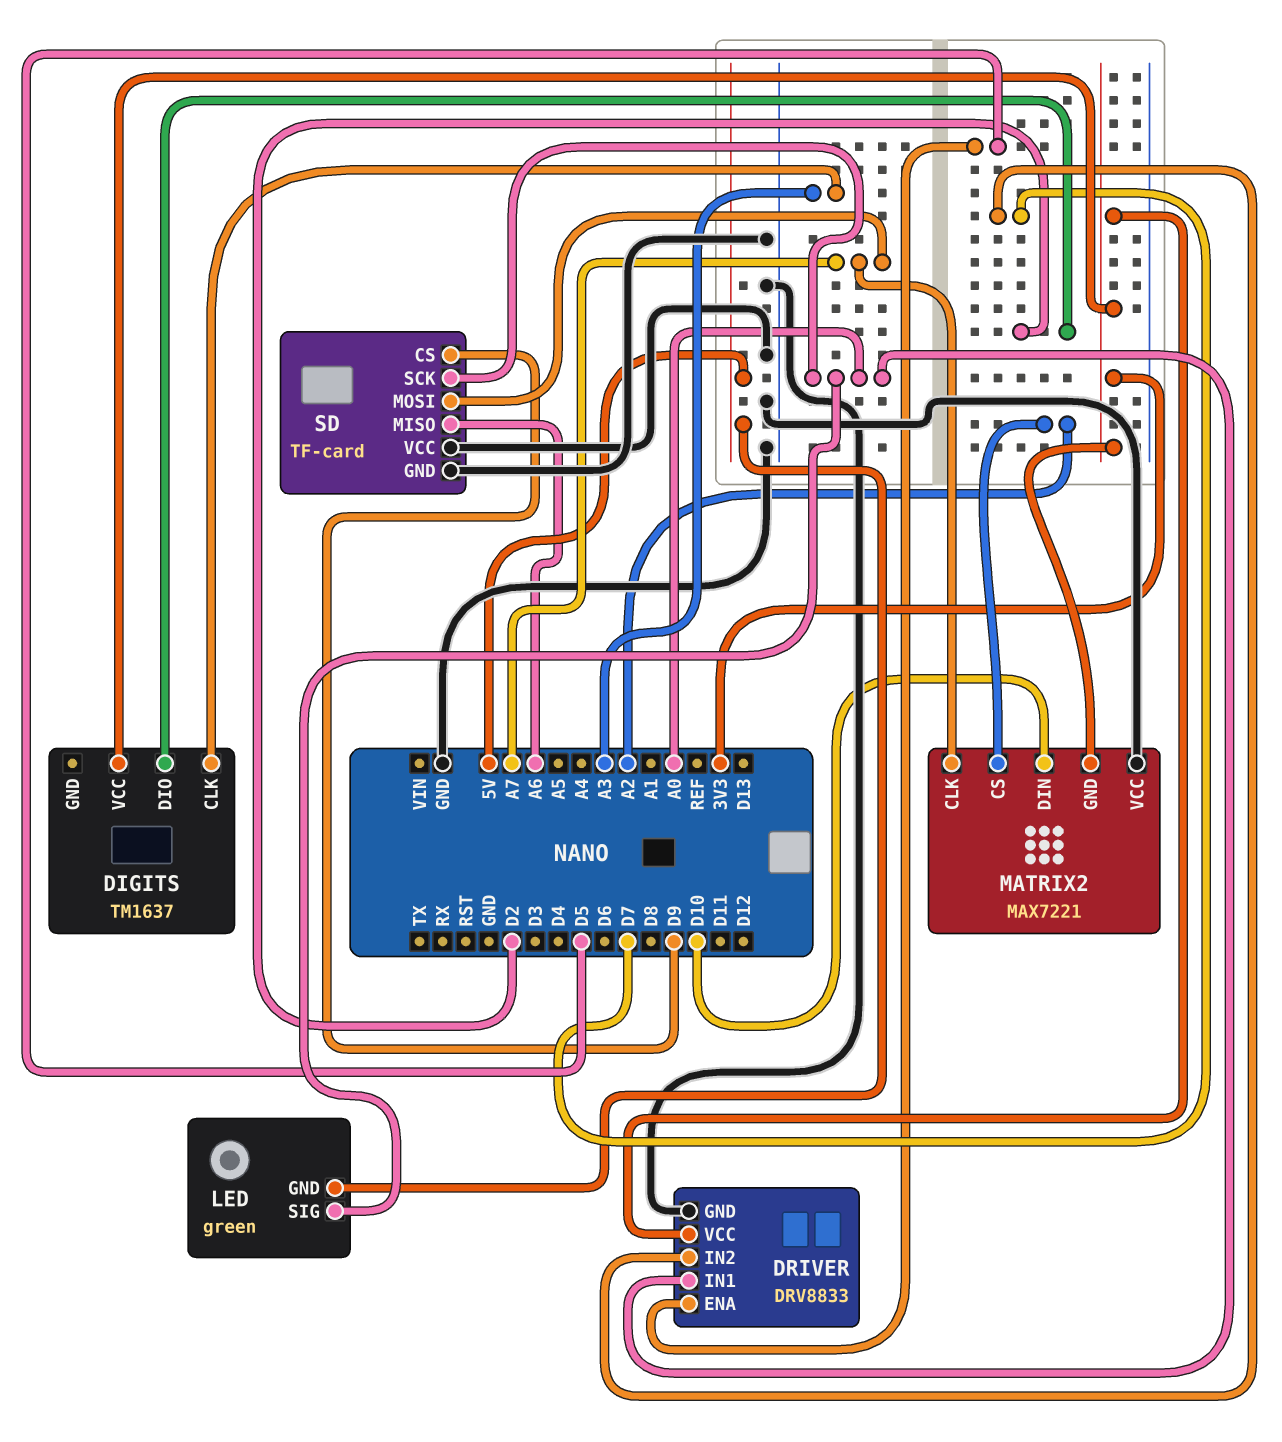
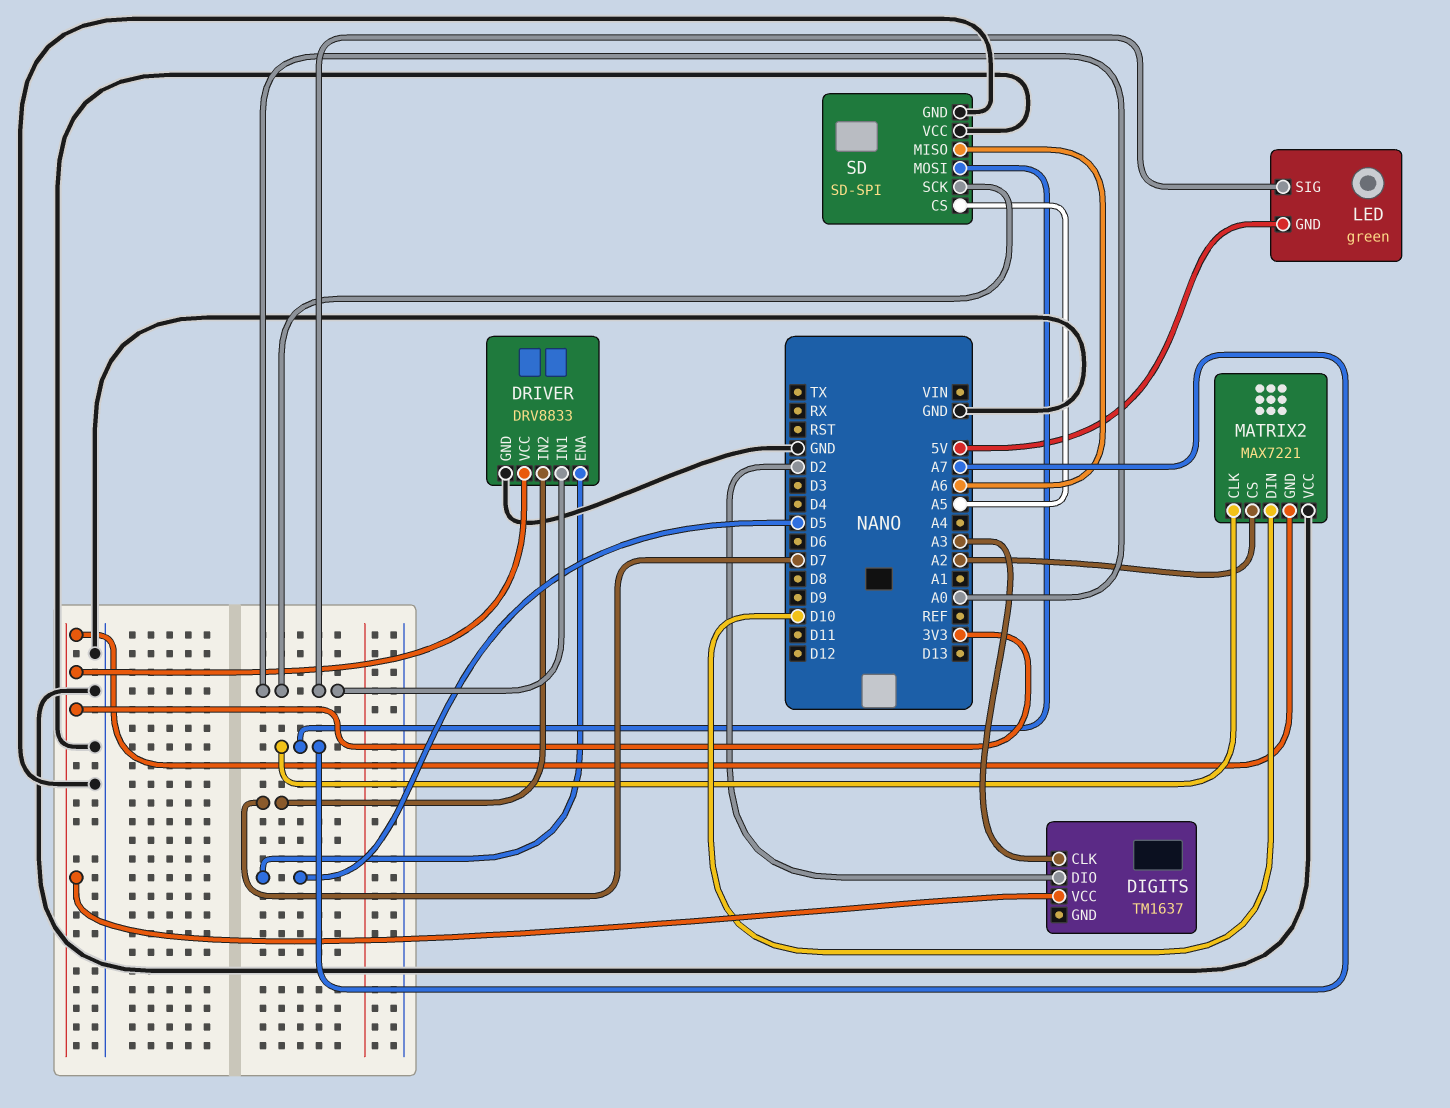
SD: TF-card -> SD-SPI
SD pin CS: D9 -> A5

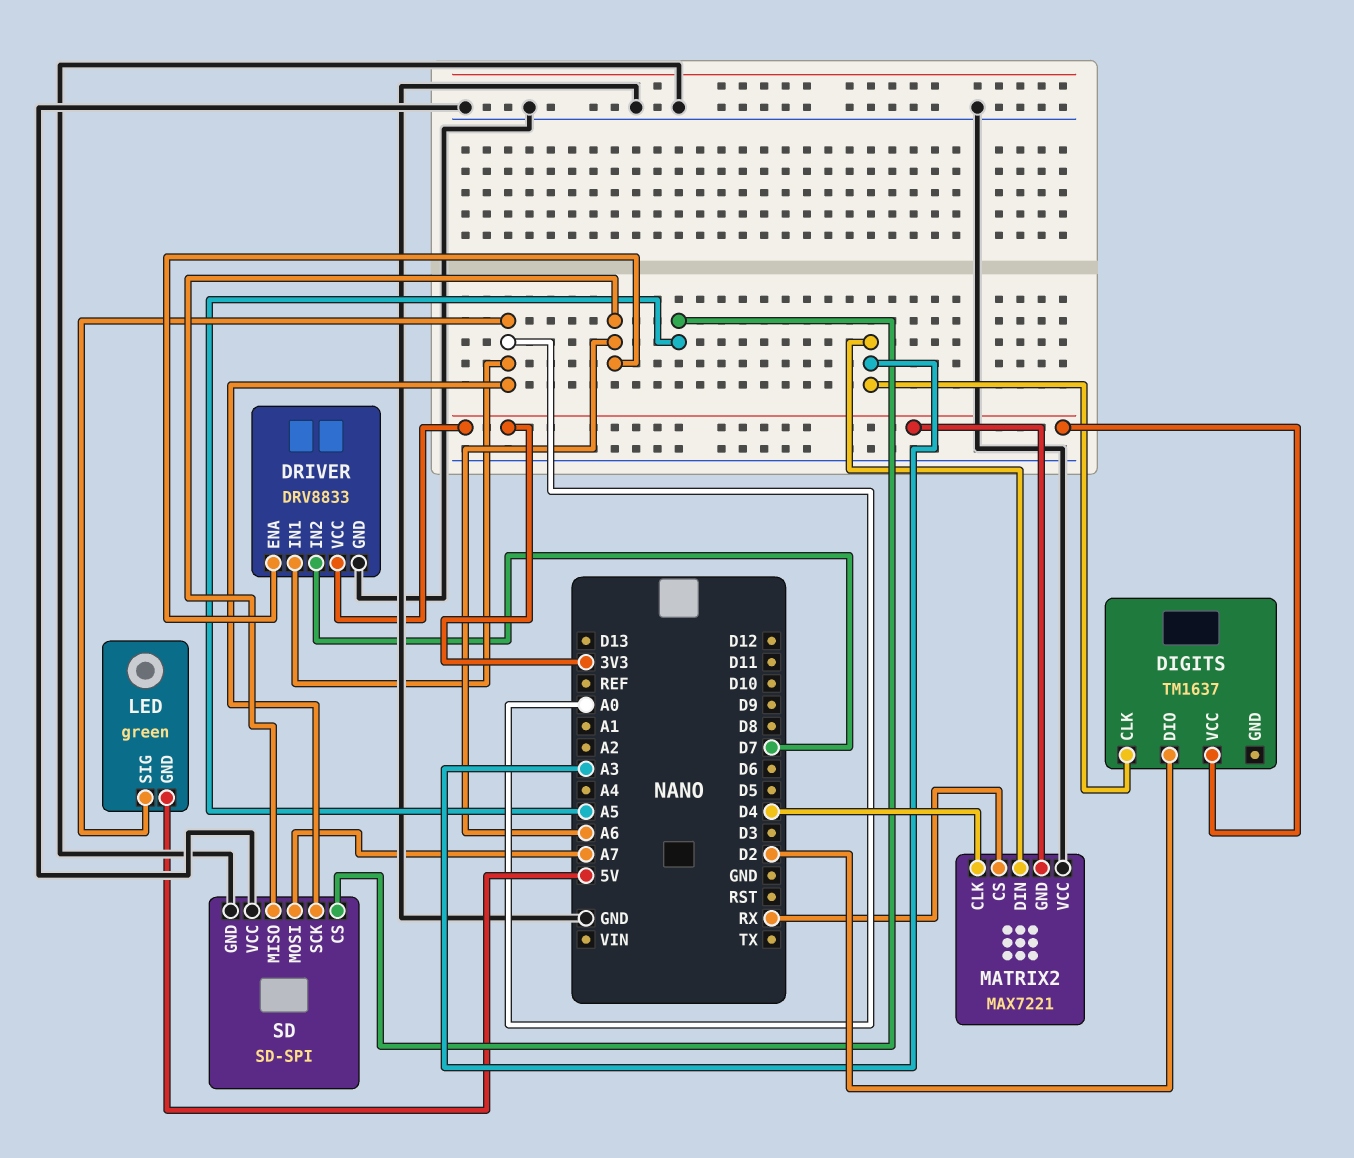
DRIVER pin ENA: D5 -> A6
MATRIX2 pin CLK: A7 -> D4
MATRIX2 pin CS: A2 -> RX
MATRIX2 pin DIN: D10 -> A3

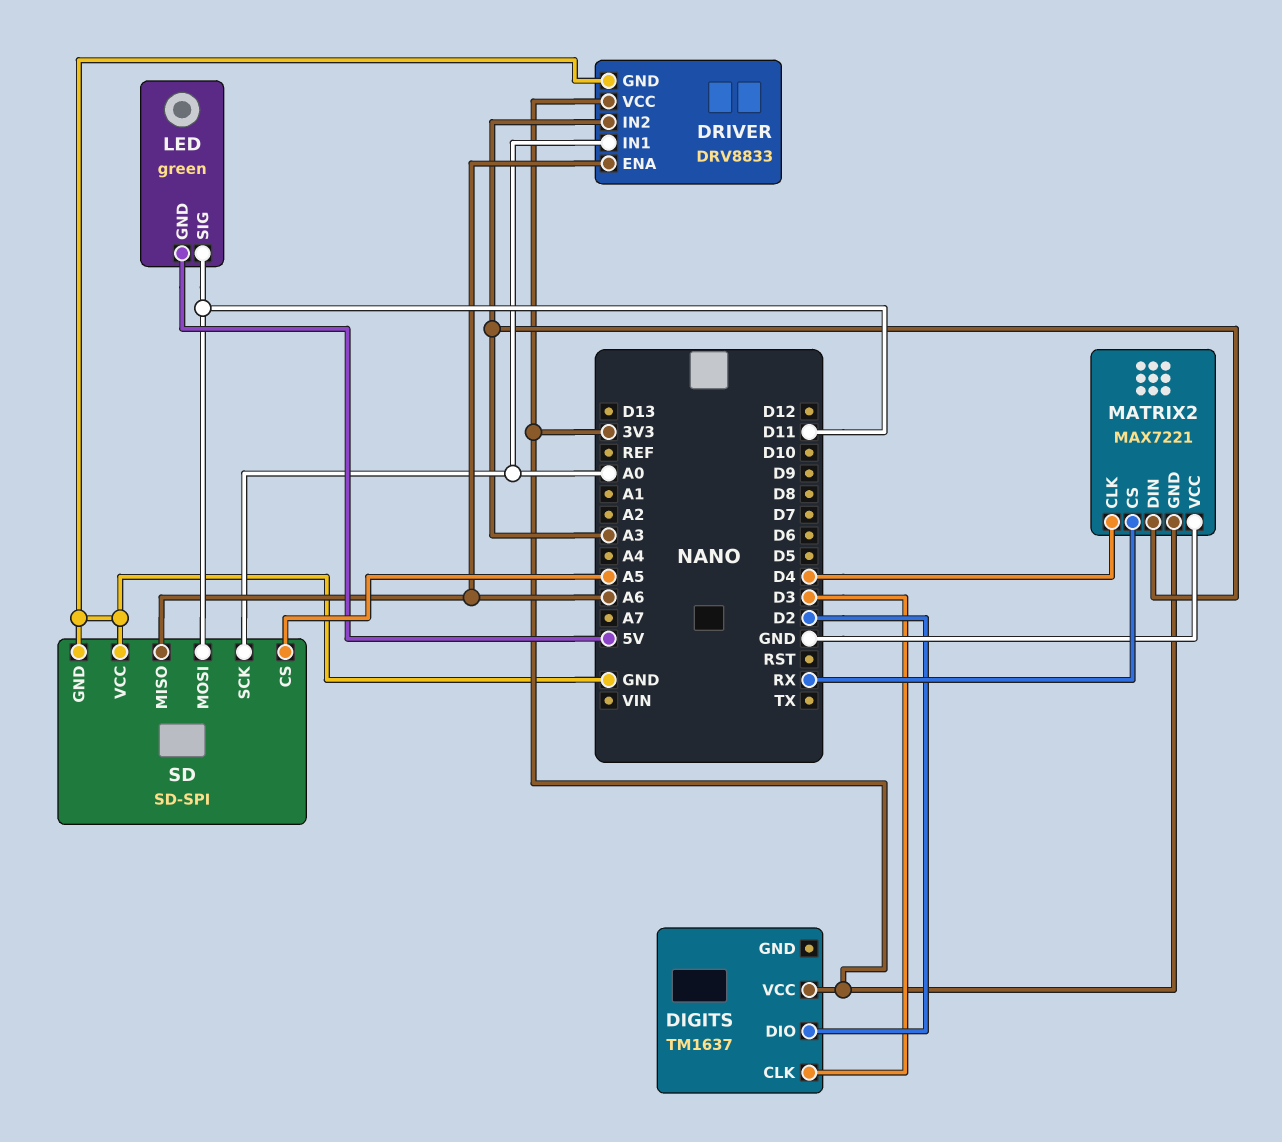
DIGITS pin CLK: A3 -> D3
DRIVER pin IN2: D7 -> A3
LED pin SIG: A0 -> D11
SD pin MOSI: A7 -> D11

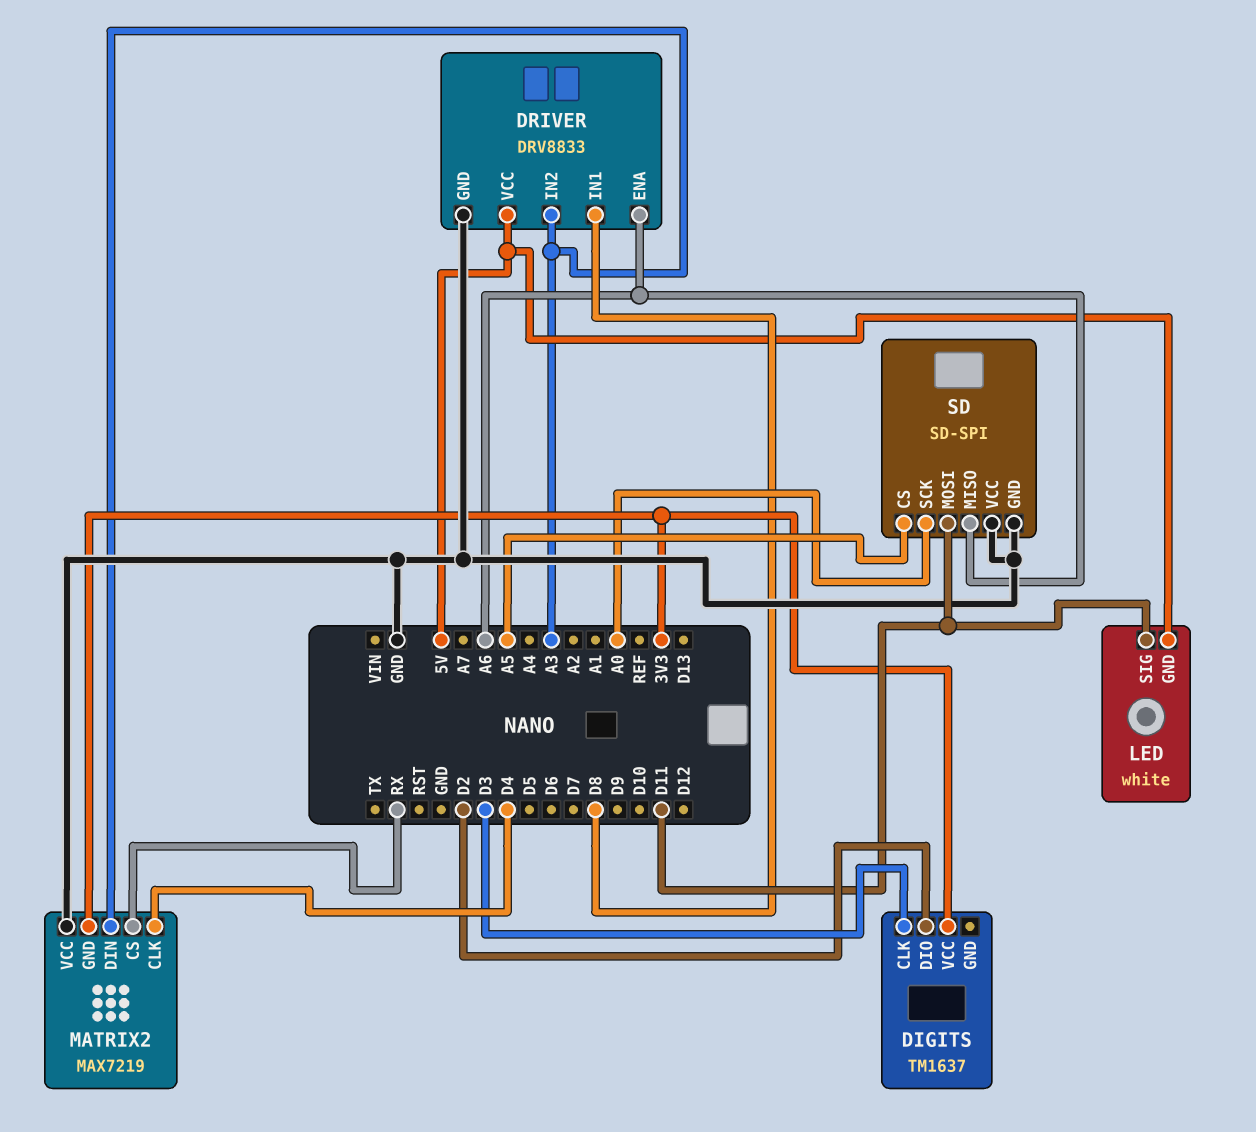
DRIVER pin IN1: A0 -> D8
DRIVER pin VCC: 3V3 -> 5V
LED: green -> white
MATRIX2: MAX7221 -> MAX7219

